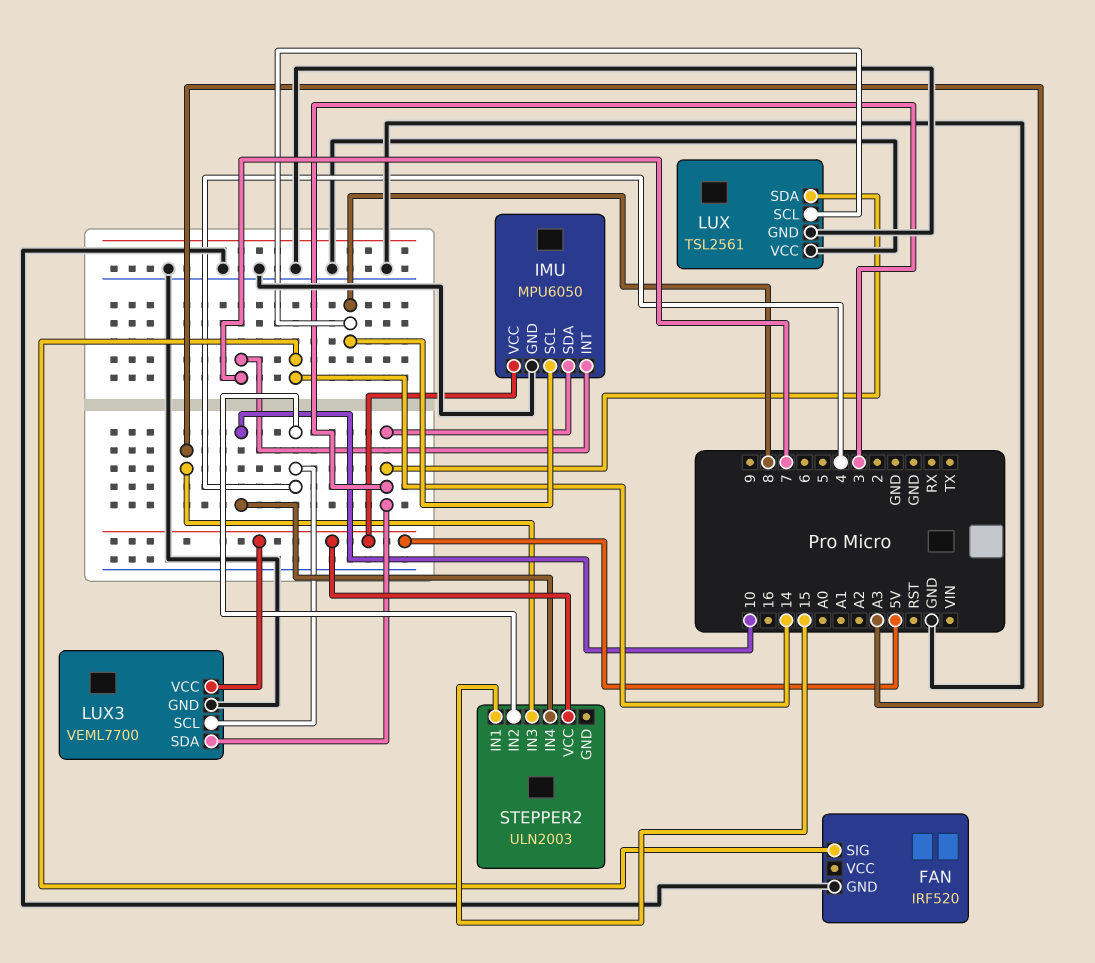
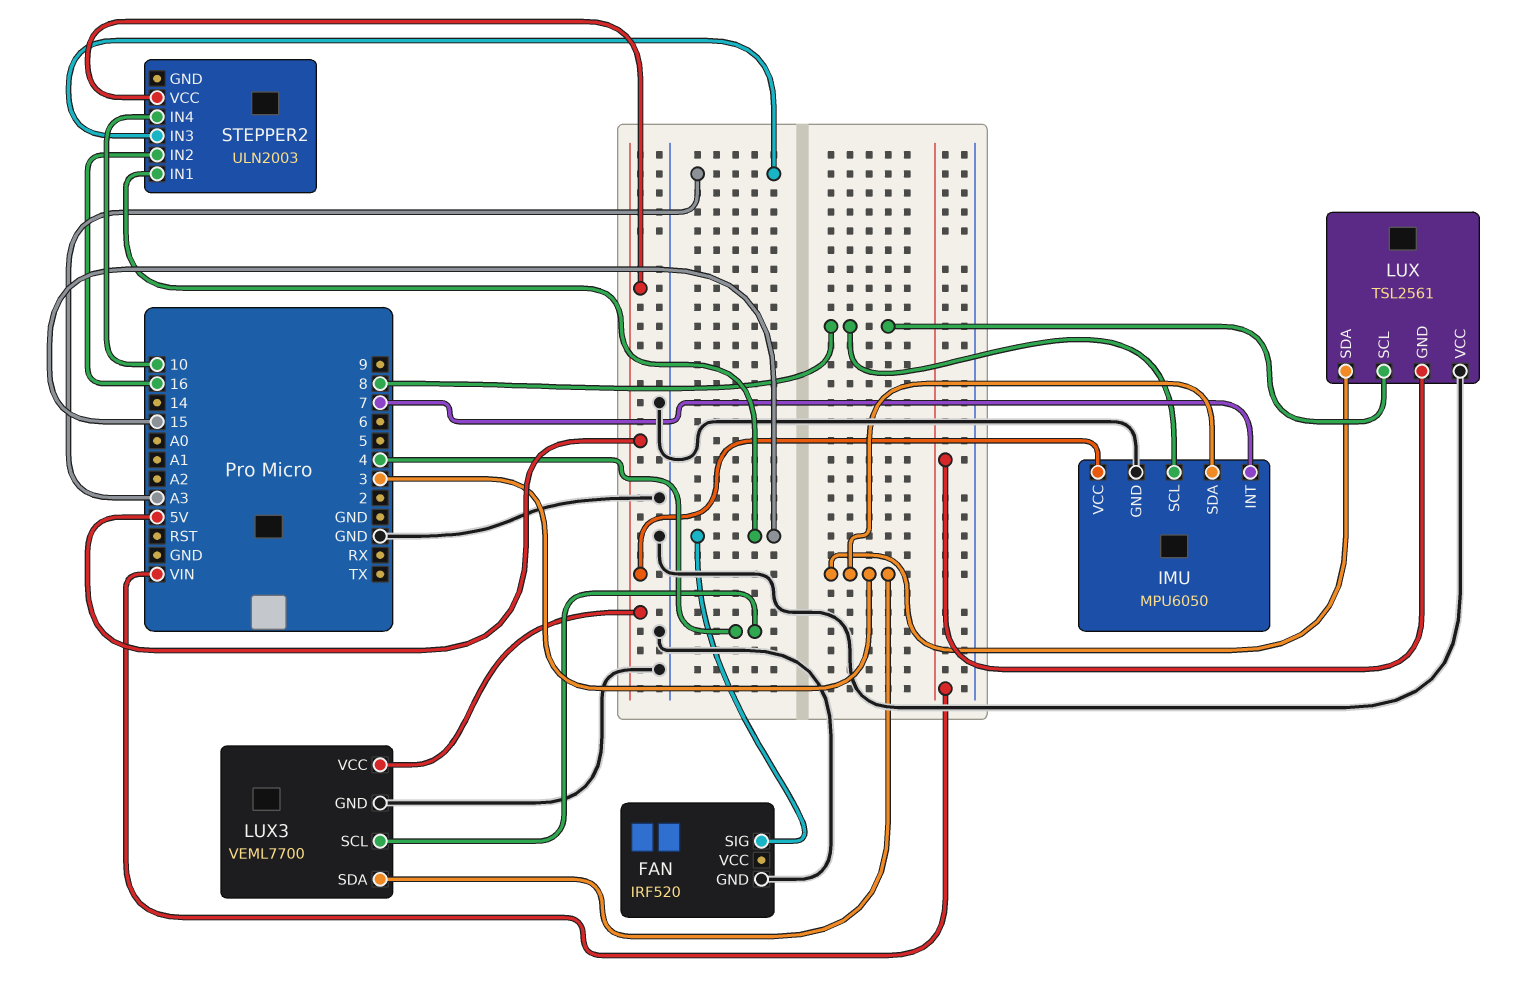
FAN pin SIG: 14 -> 15
LUX pin GND: GND -> VIN
STEPPER2 pin IN2: 4 -> 16

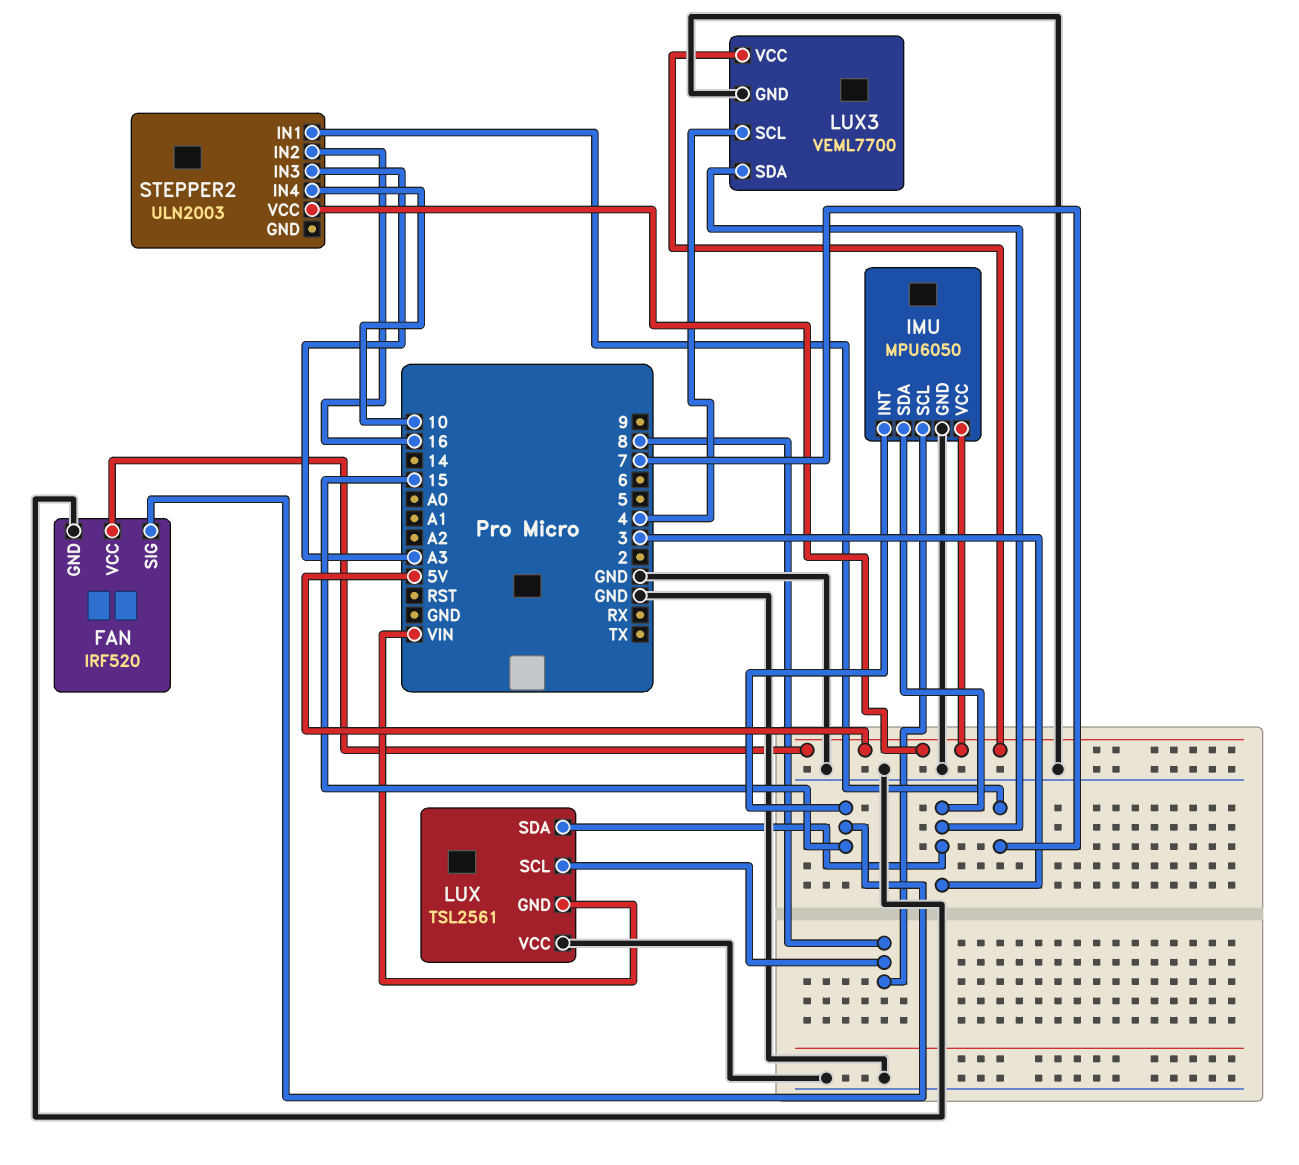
FAN pin VCC: none -> 5V
IMU pin INT: 7 -> 15
STEPPER2 pin IN1: 15 -> 7

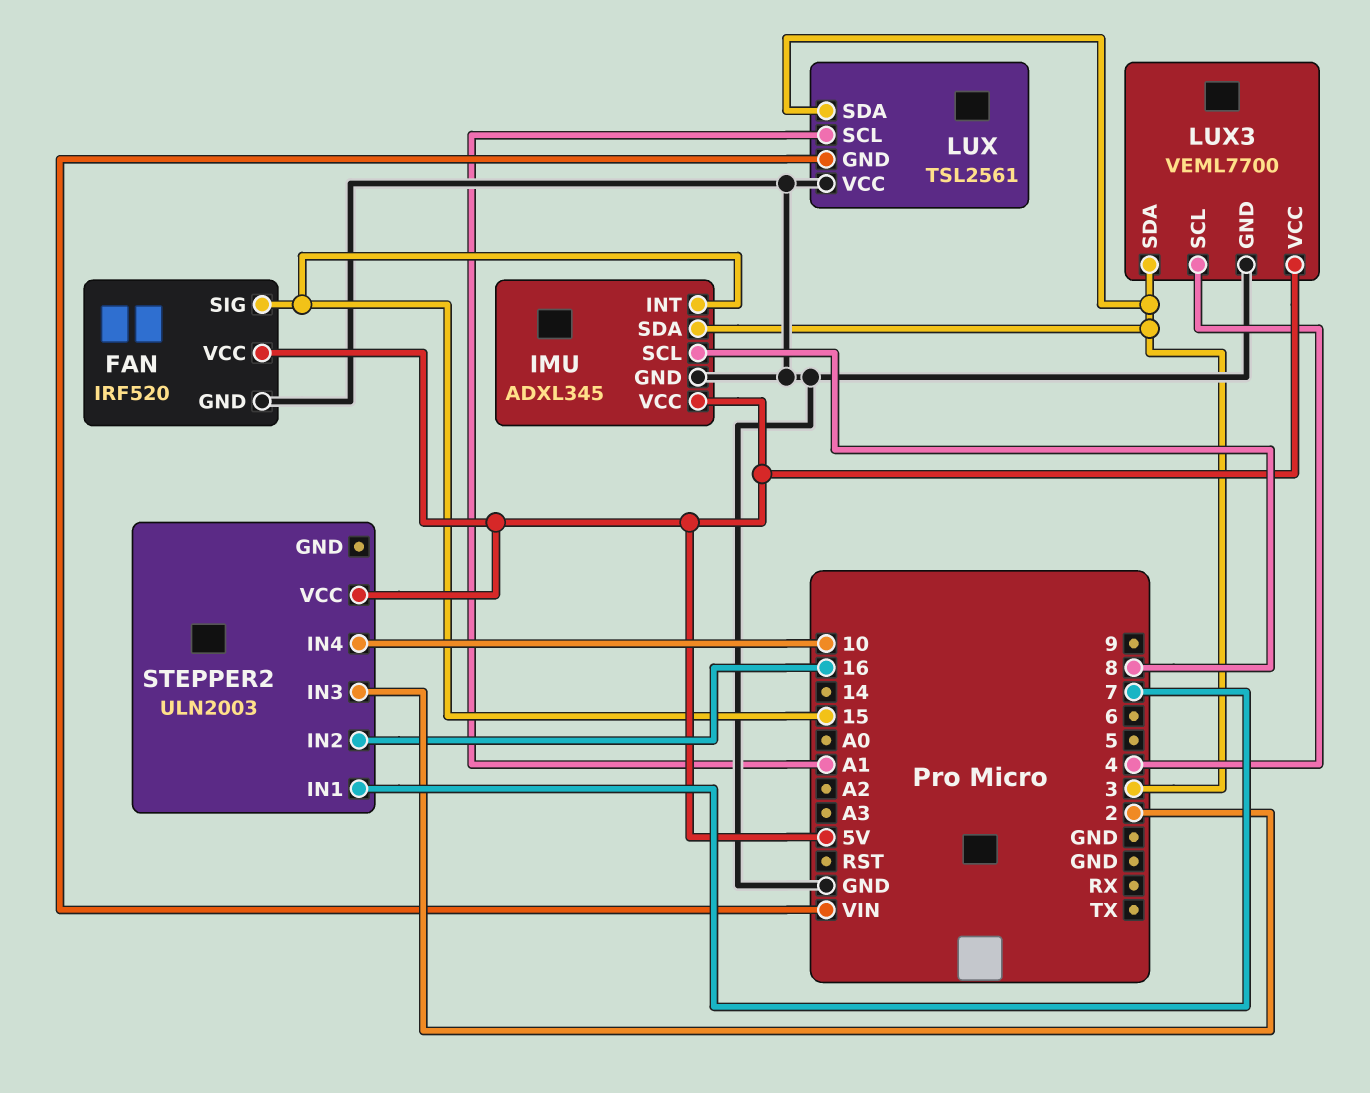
IMU: MPU6050 -> ADXL345
LUX pin SCL: 8 -> A1
STEPPER2 pin IN3: A3 -> 2

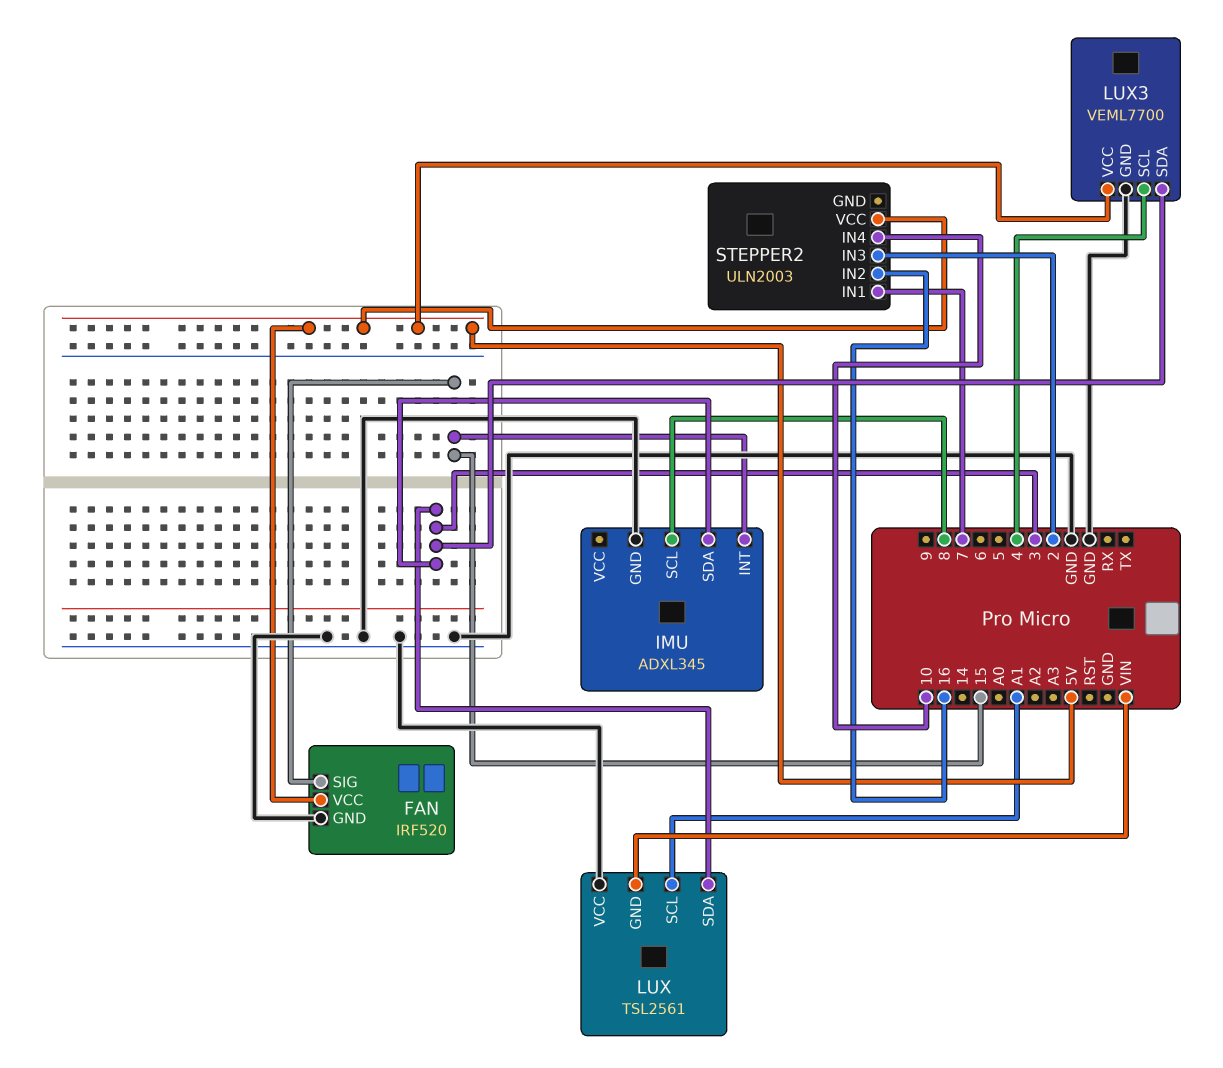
IMU pin VCC: 5V -> none

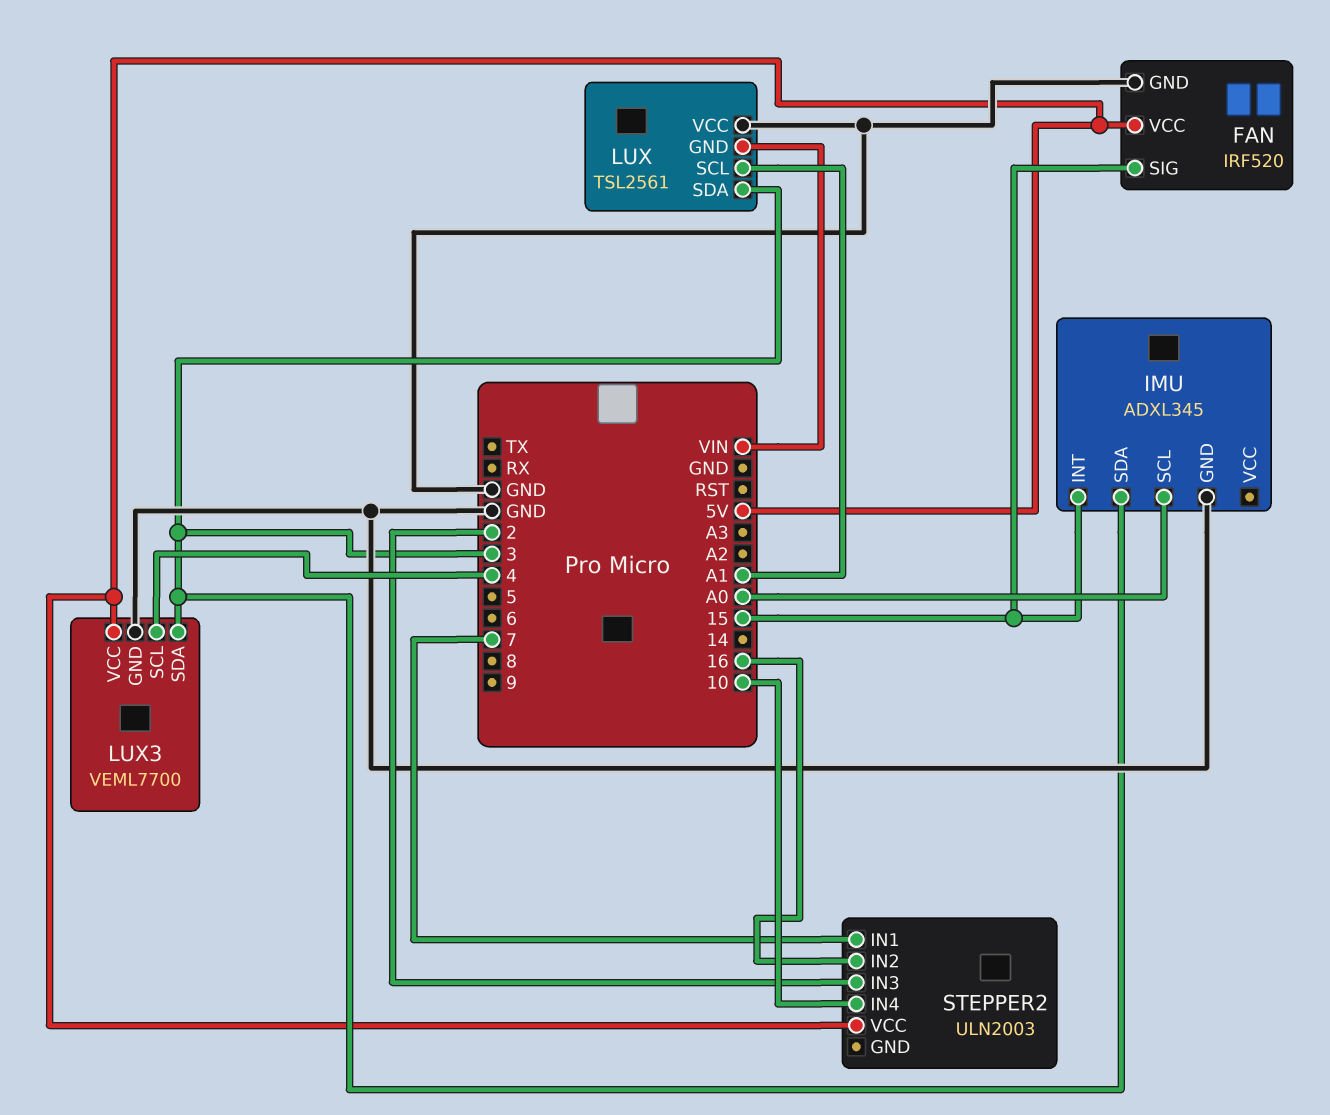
IMU pin SCL: 8 -> A0

